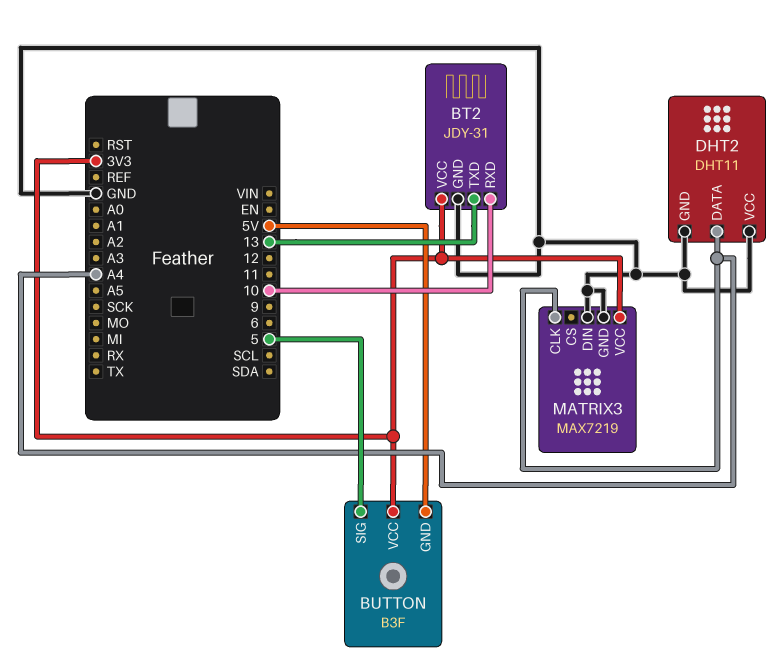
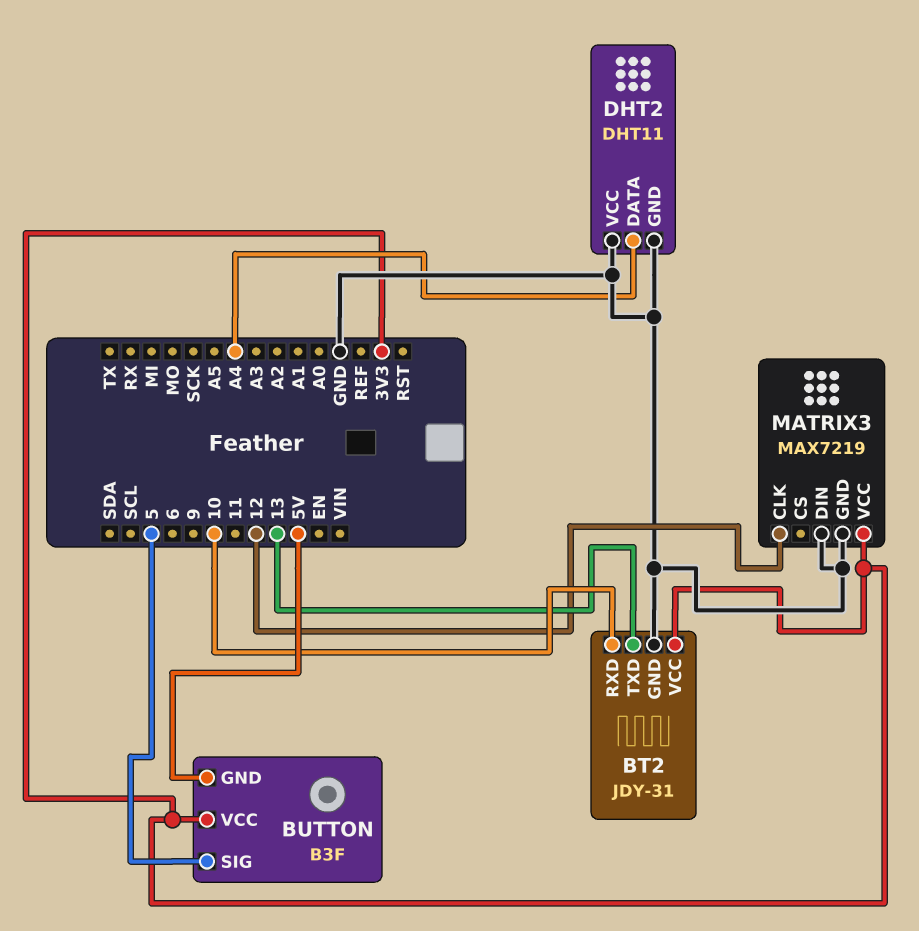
MATRIX3 pin CLK: A4 -> 12

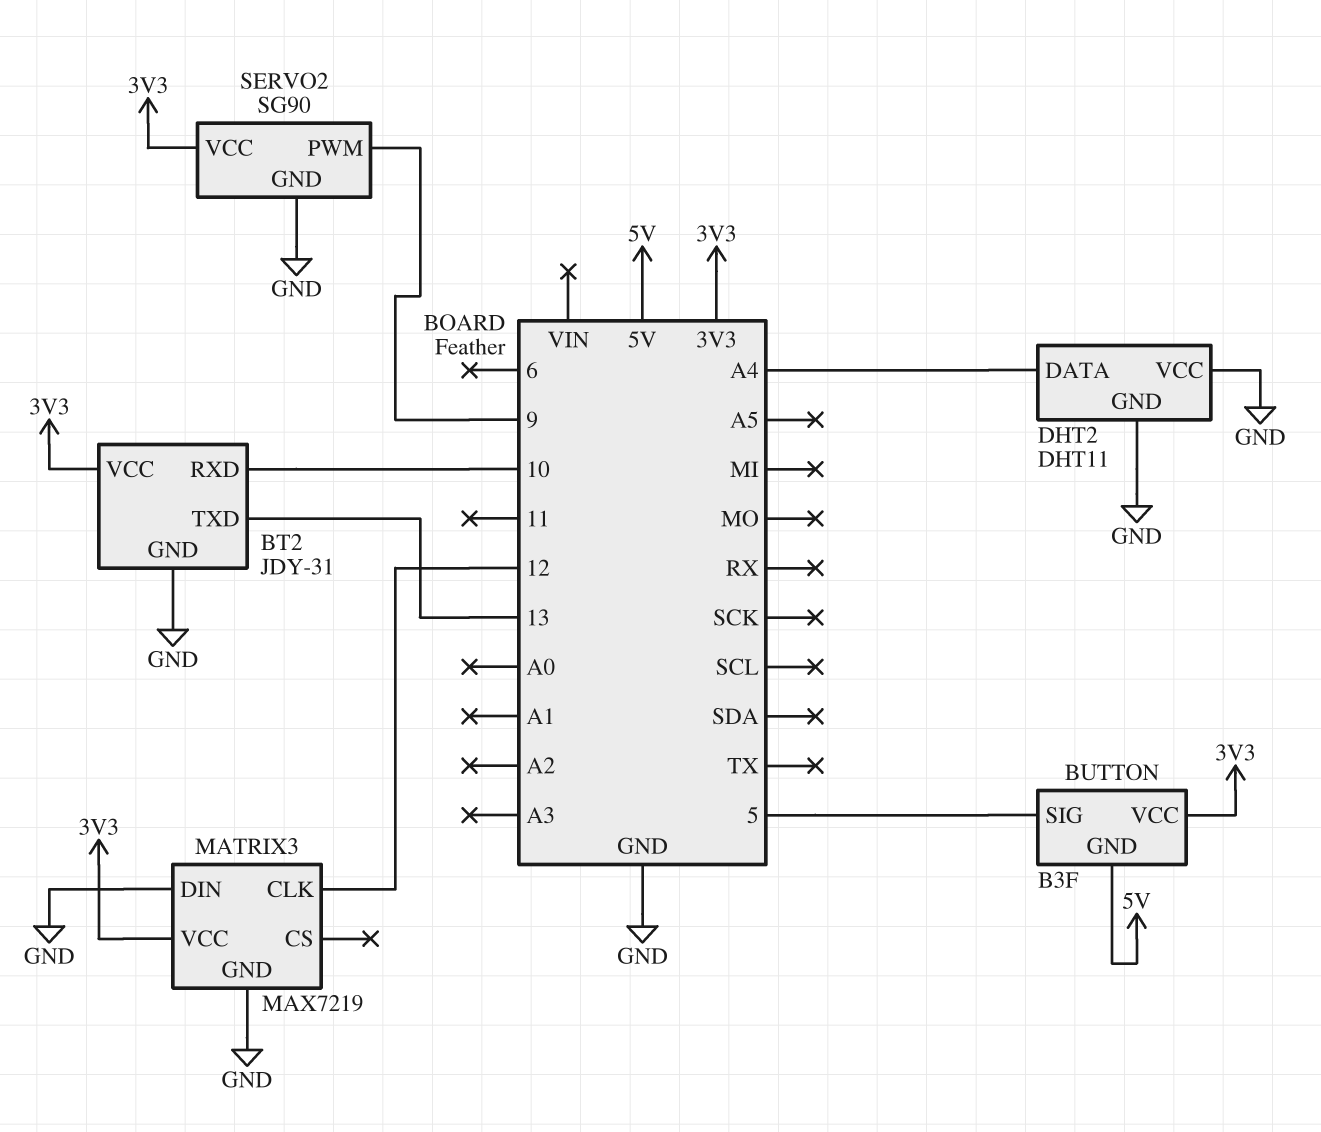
SERVO2: none -> SG90
SERVO2 pin GND: none -> GND
SERVO2 pin PWM: none -> 9
SERVO2 pin VCC: none -> 3V3

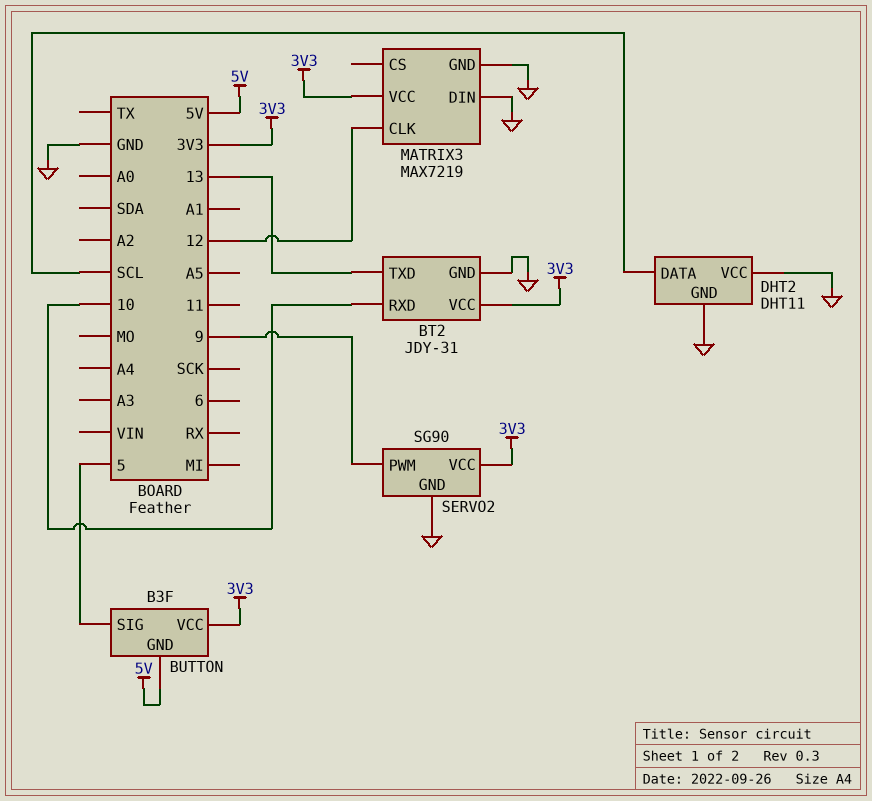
DHT2 pin DATA: A4 -> SCL

